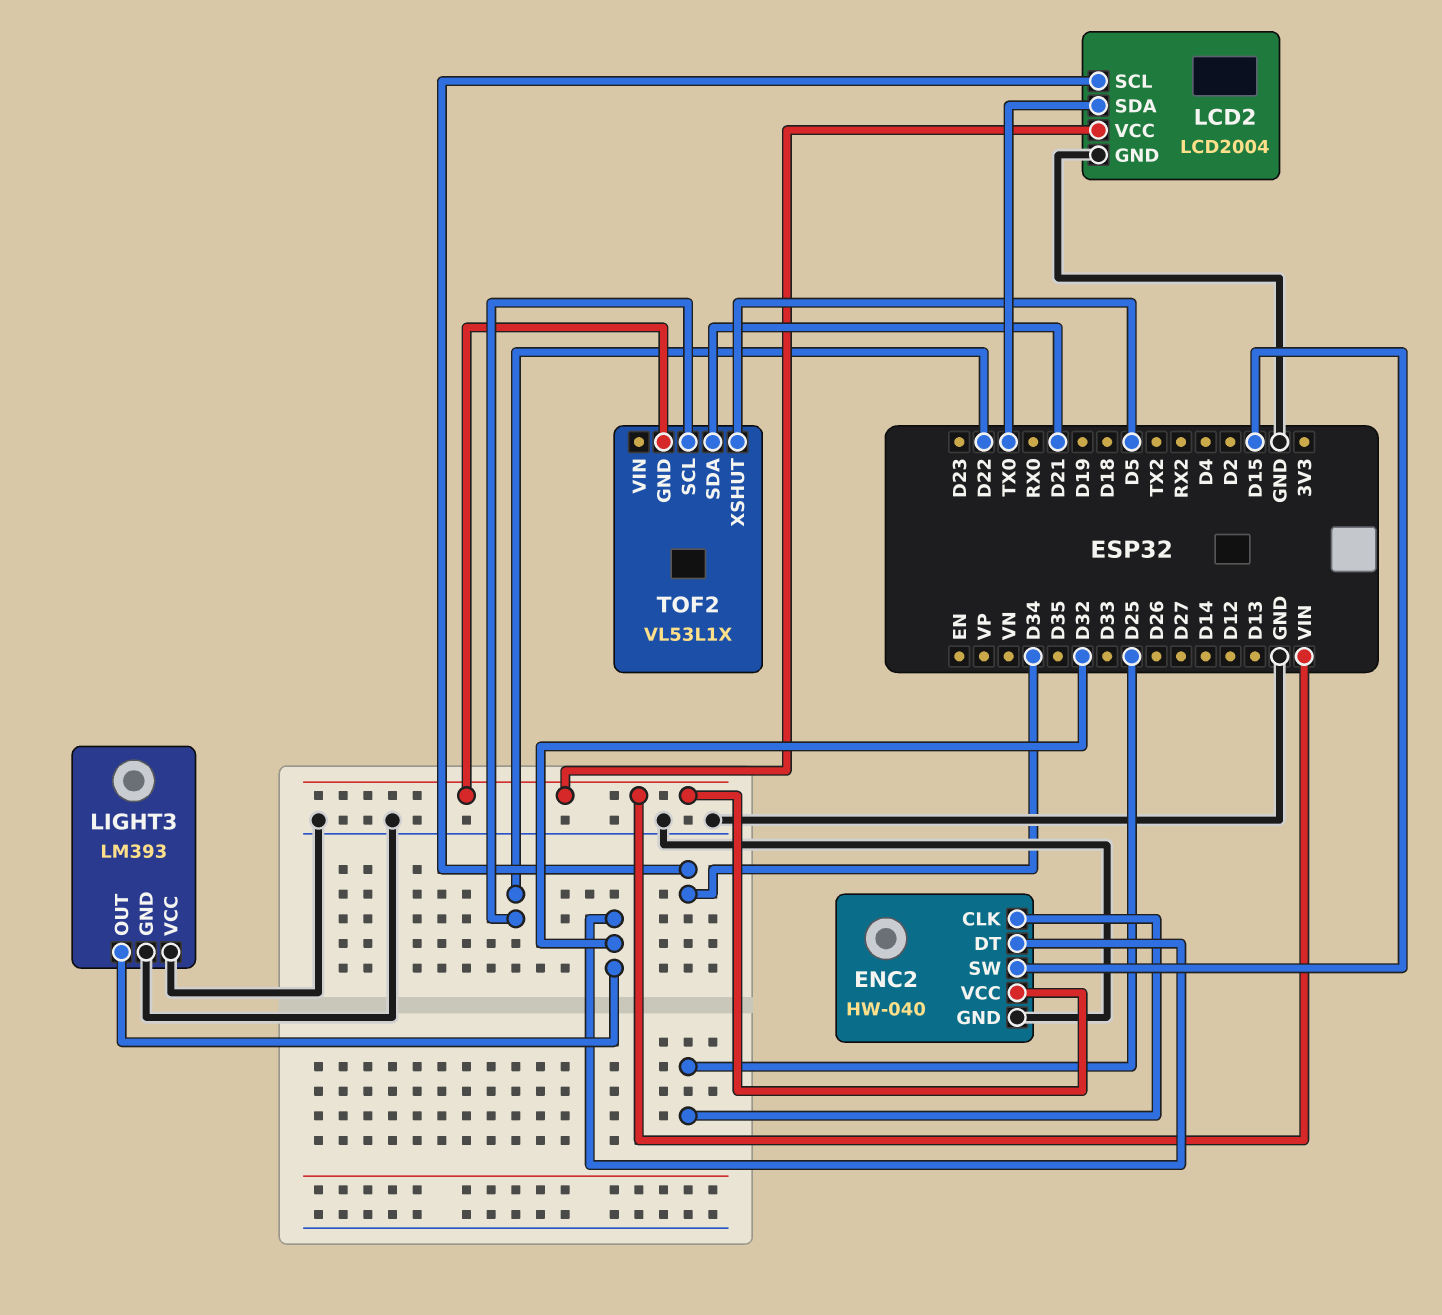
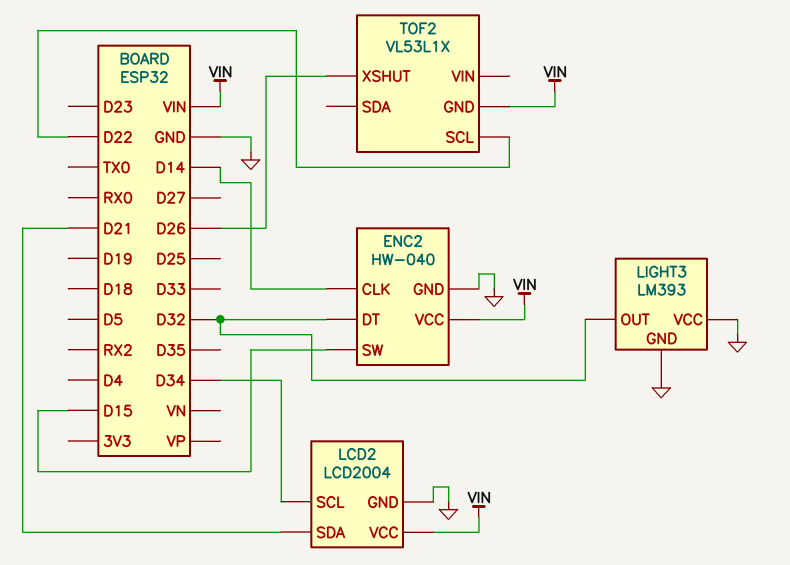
ENC2 pin CLK: D25 -> D14
LCD2 pin SDA: TX0 -> D21
TOF2 pin SDA: D21 -> none
TOF2 pin XSHUT: D5 -> D26

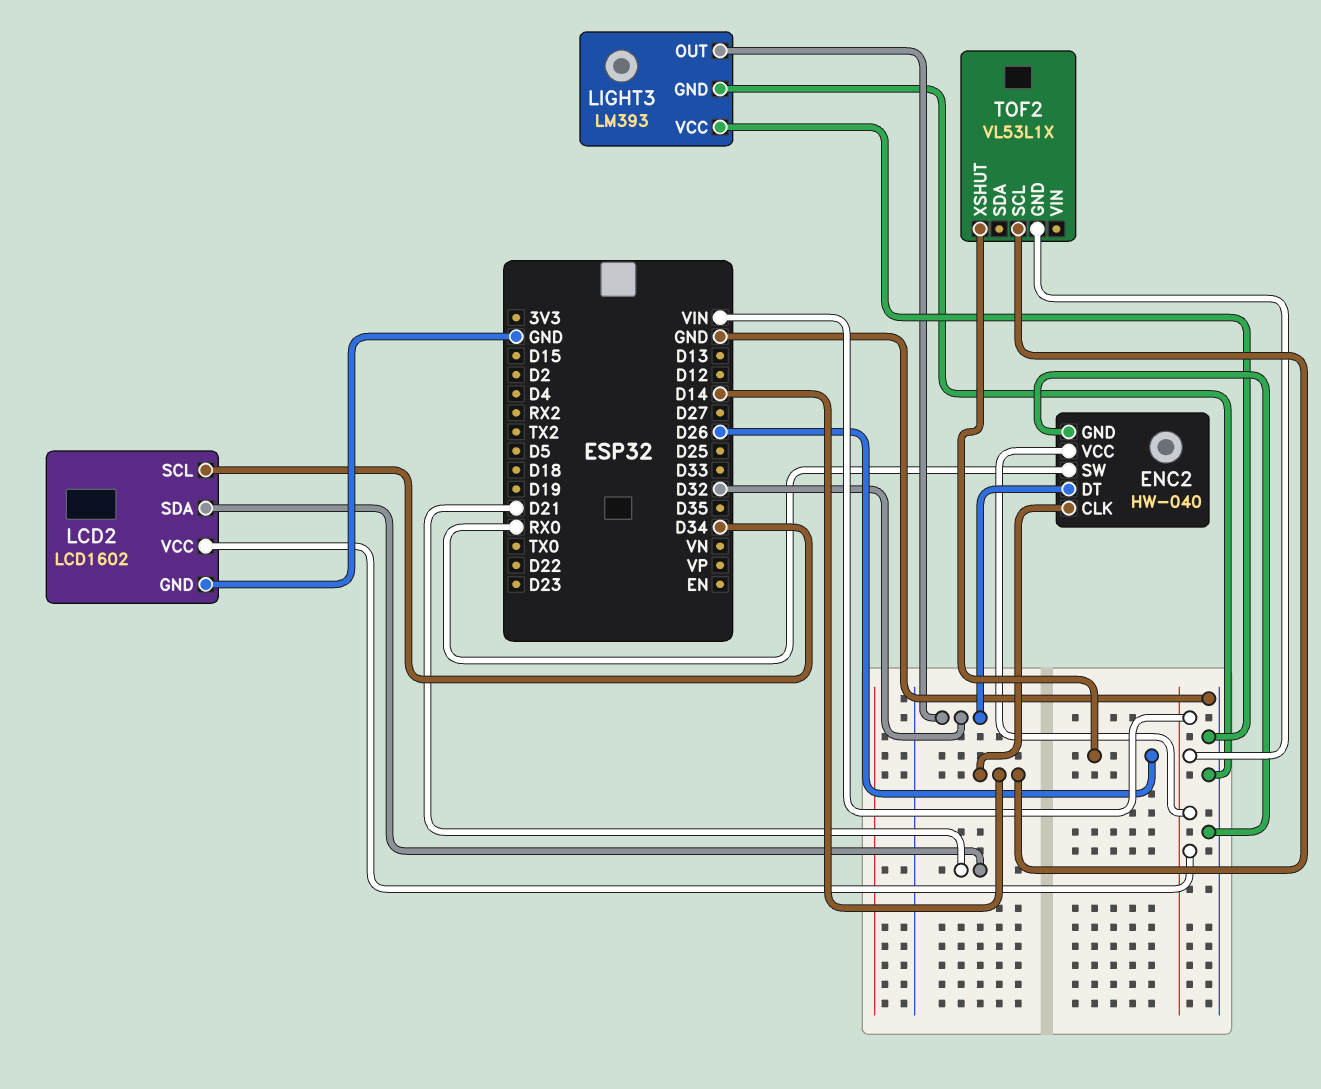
ENC2 pin SW: D15 -> RX0
LCD2: LCD2004 -> LCD1602
TOF2 pin SCL: D22 -> D14

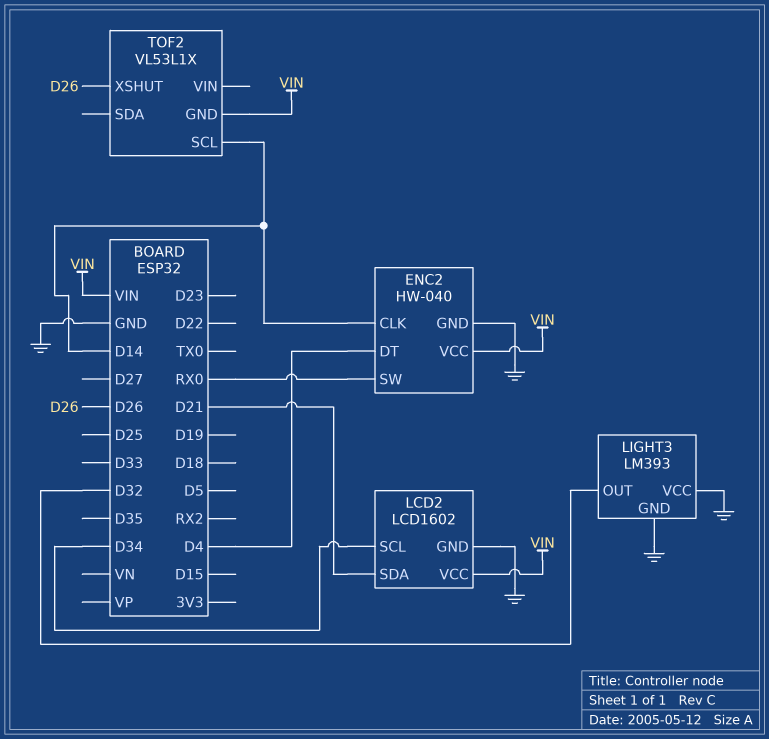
ENC2 pin DT: D32 -> D4

